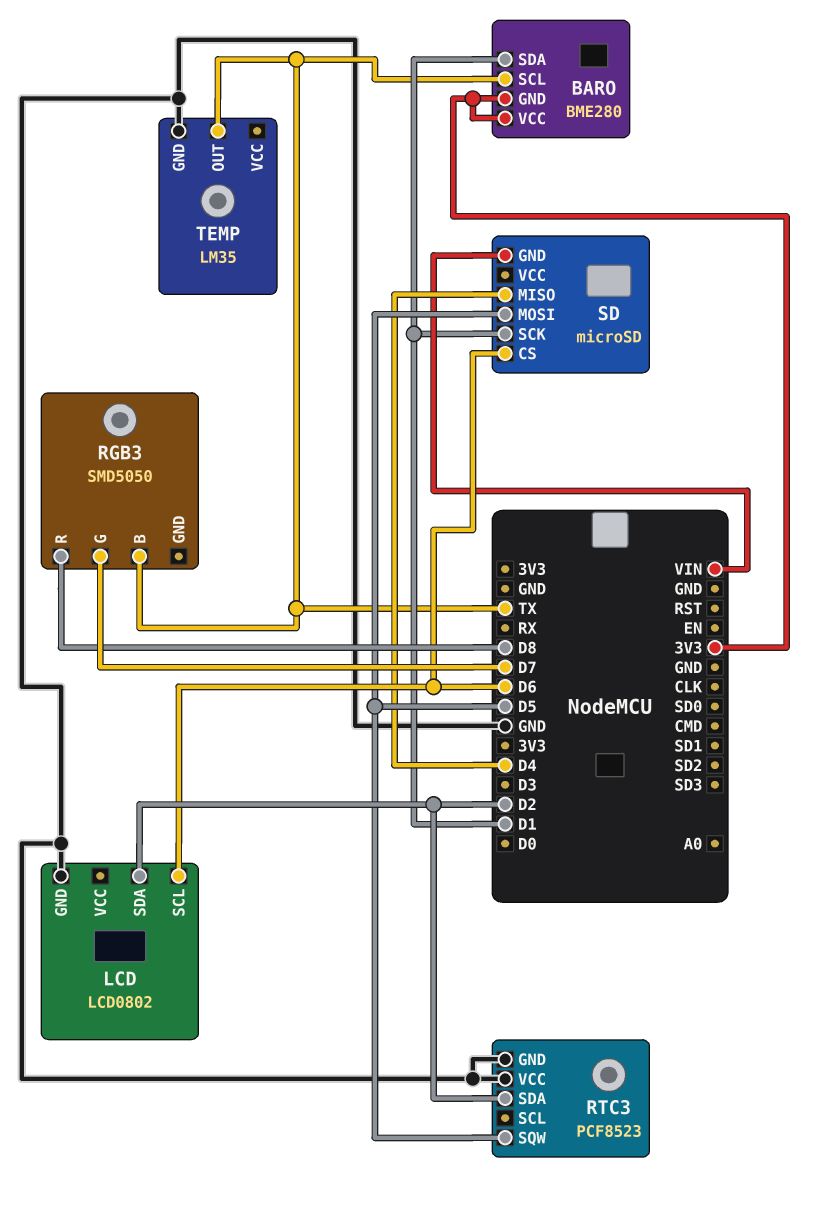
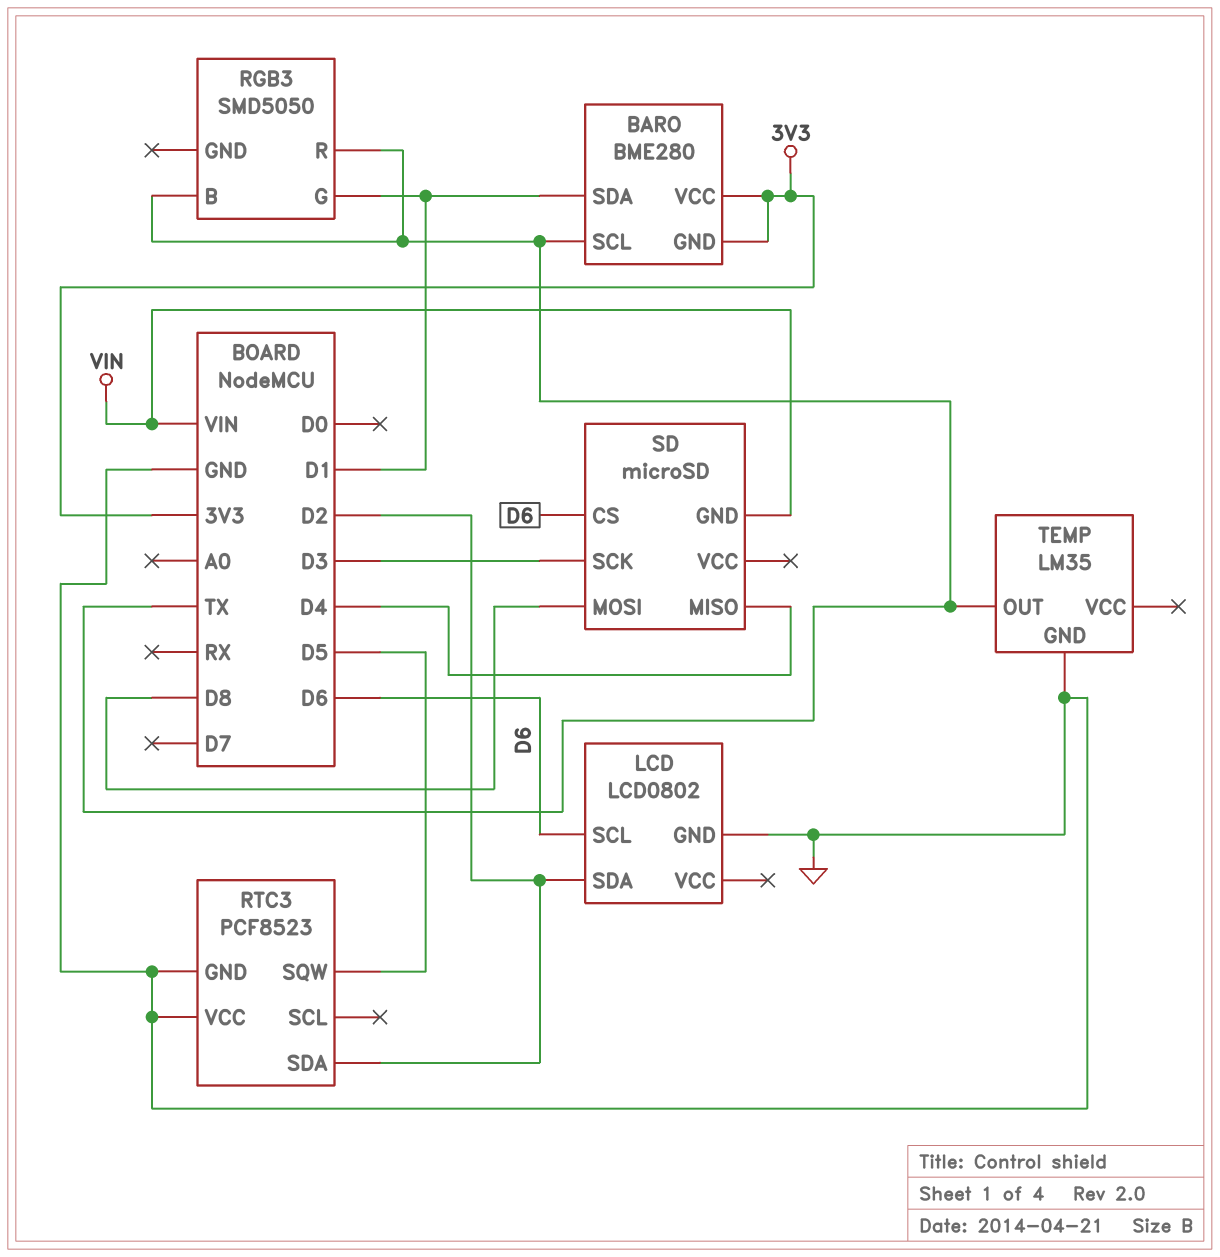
RGB3 pin G: D7 -> D1
RGB3 pin R: D8 -> TX
SD pin MOSI: D5 -> D8
SD pin SCK: D1 -> D3

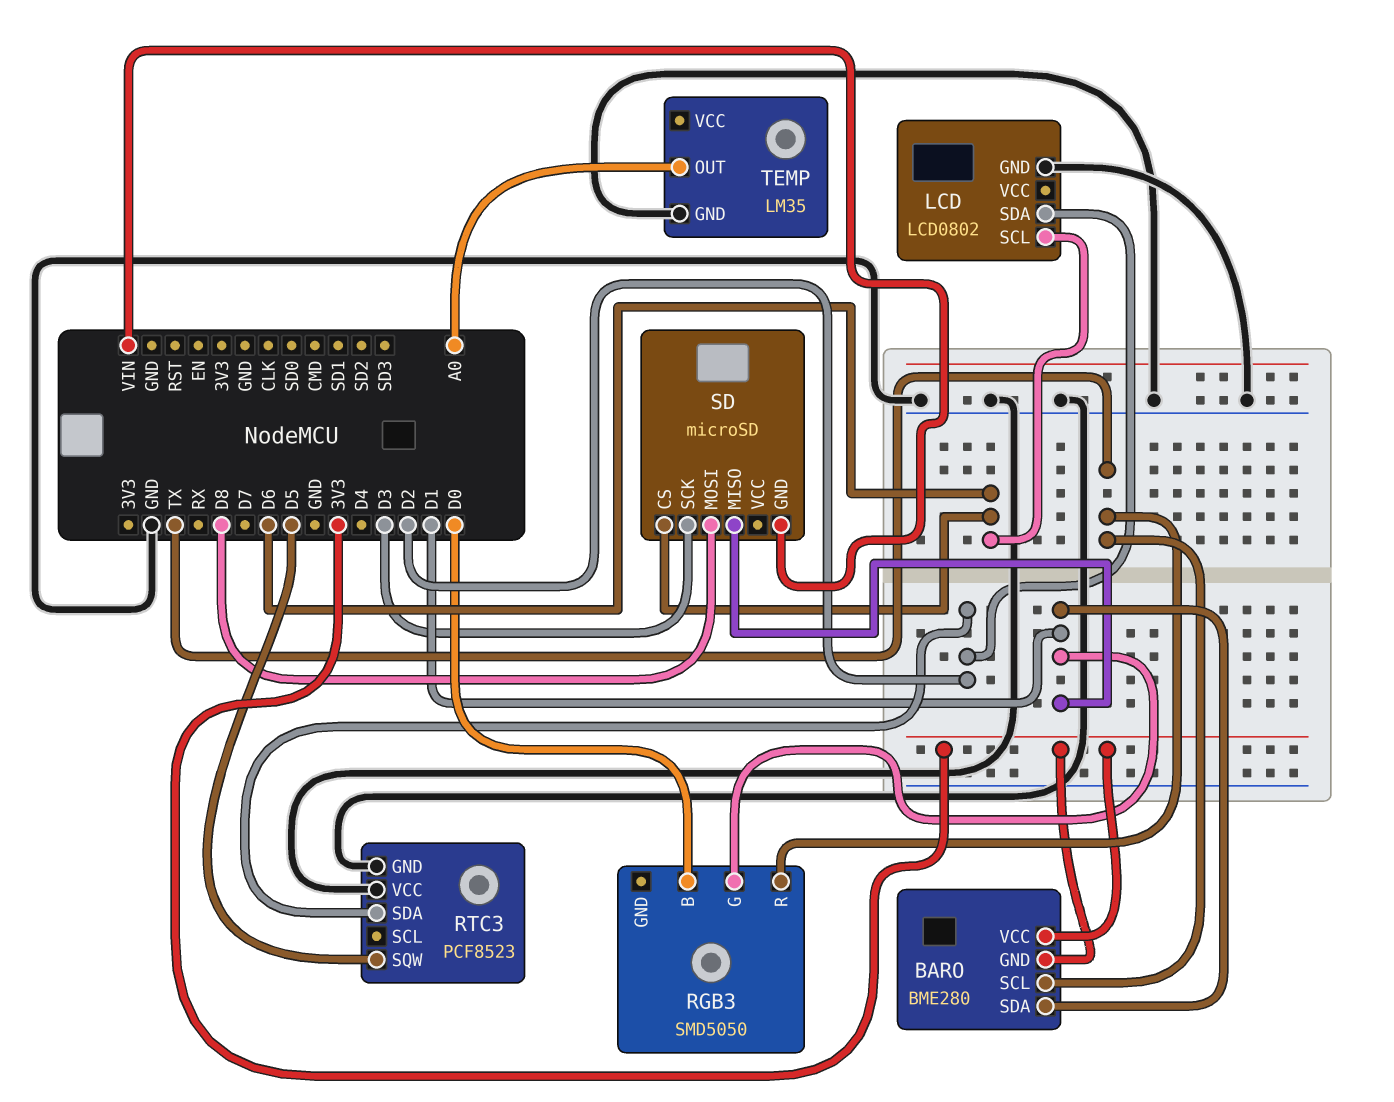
RGB3 pin B: TX -> D0
SD pin MISO: D4 -> D1
TEMP pin OUT: TX -> A0

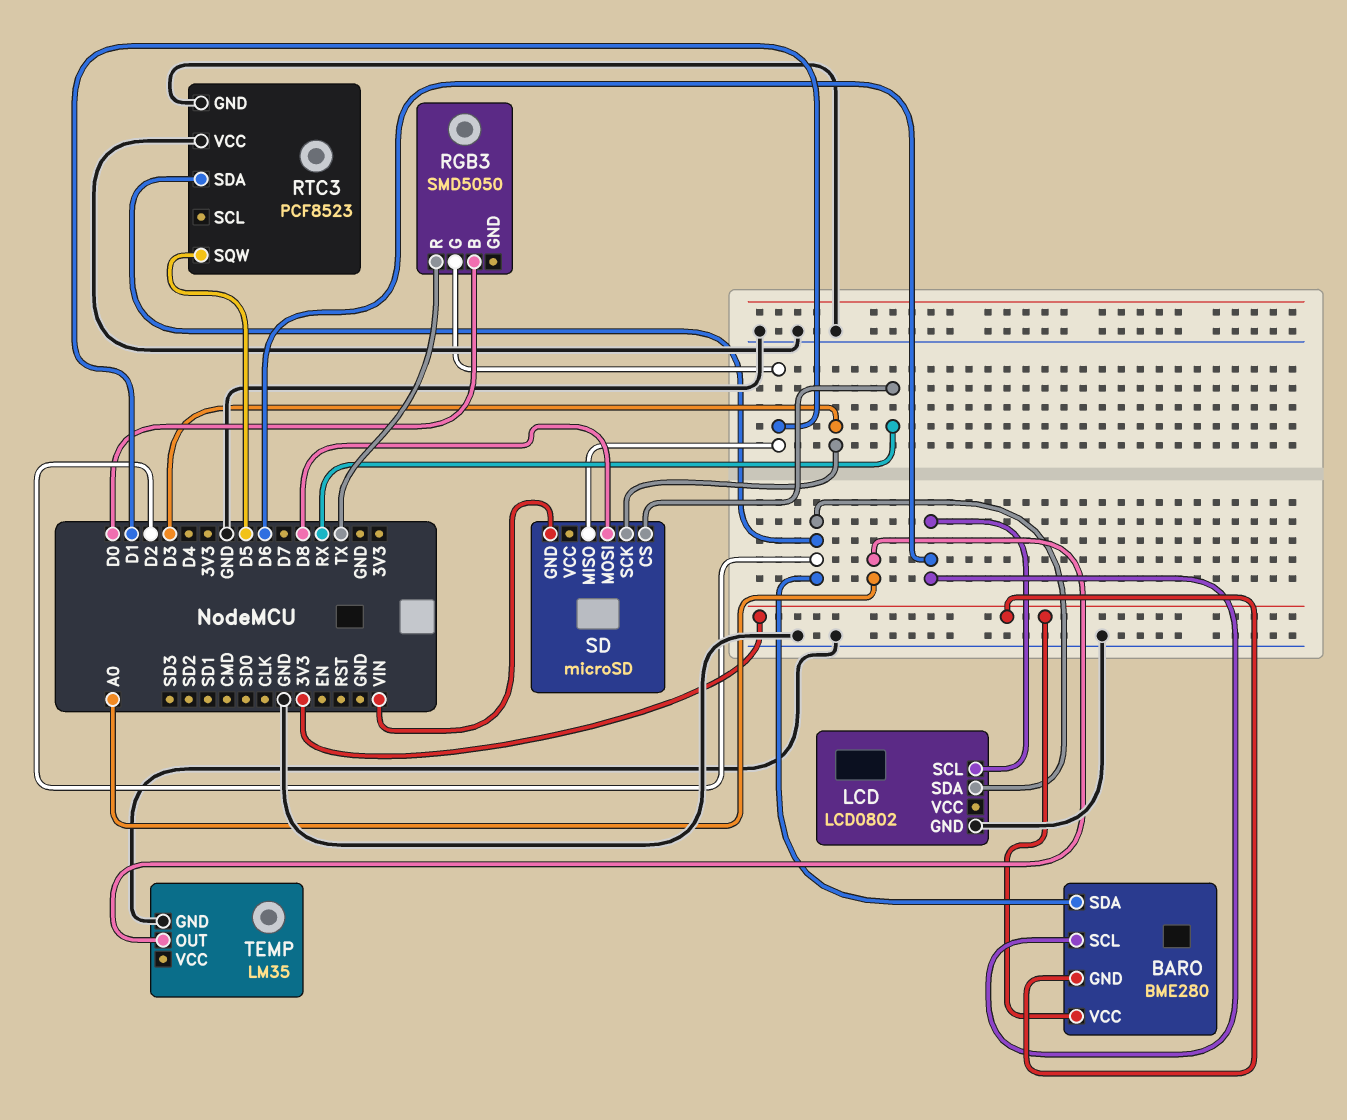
BARO pin SCL: TX -> D6
BARO pin SDA: D1 -> D2
SD pin CS: D6 -> RX

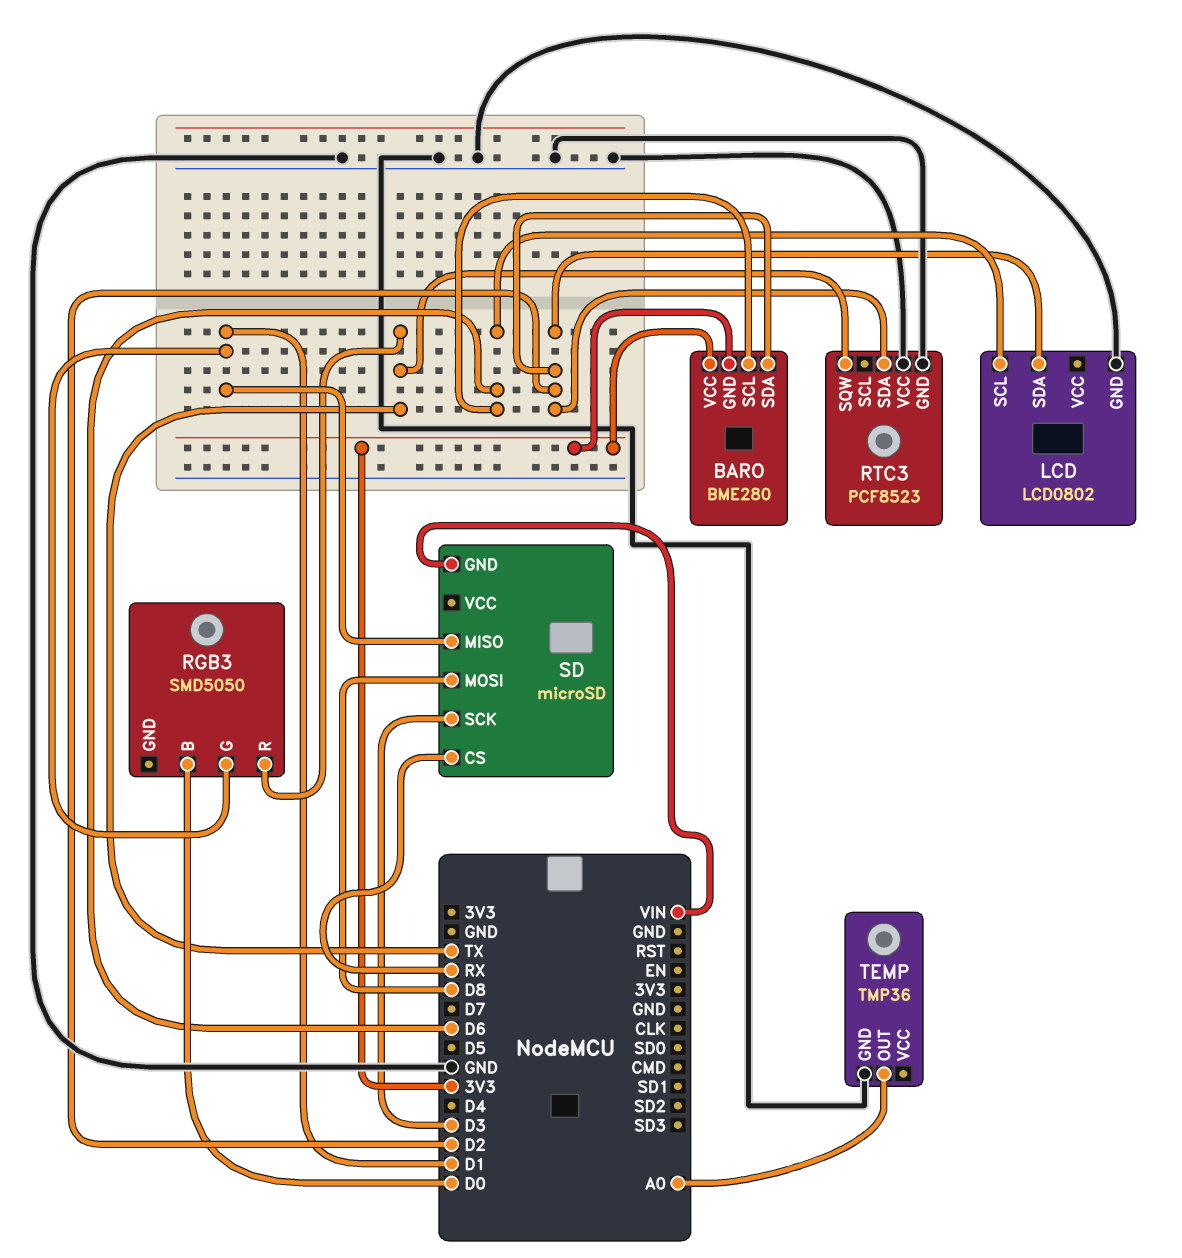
RTC3 pin SQW: D5 -> TX
TEMP: LM35 -> TMP36

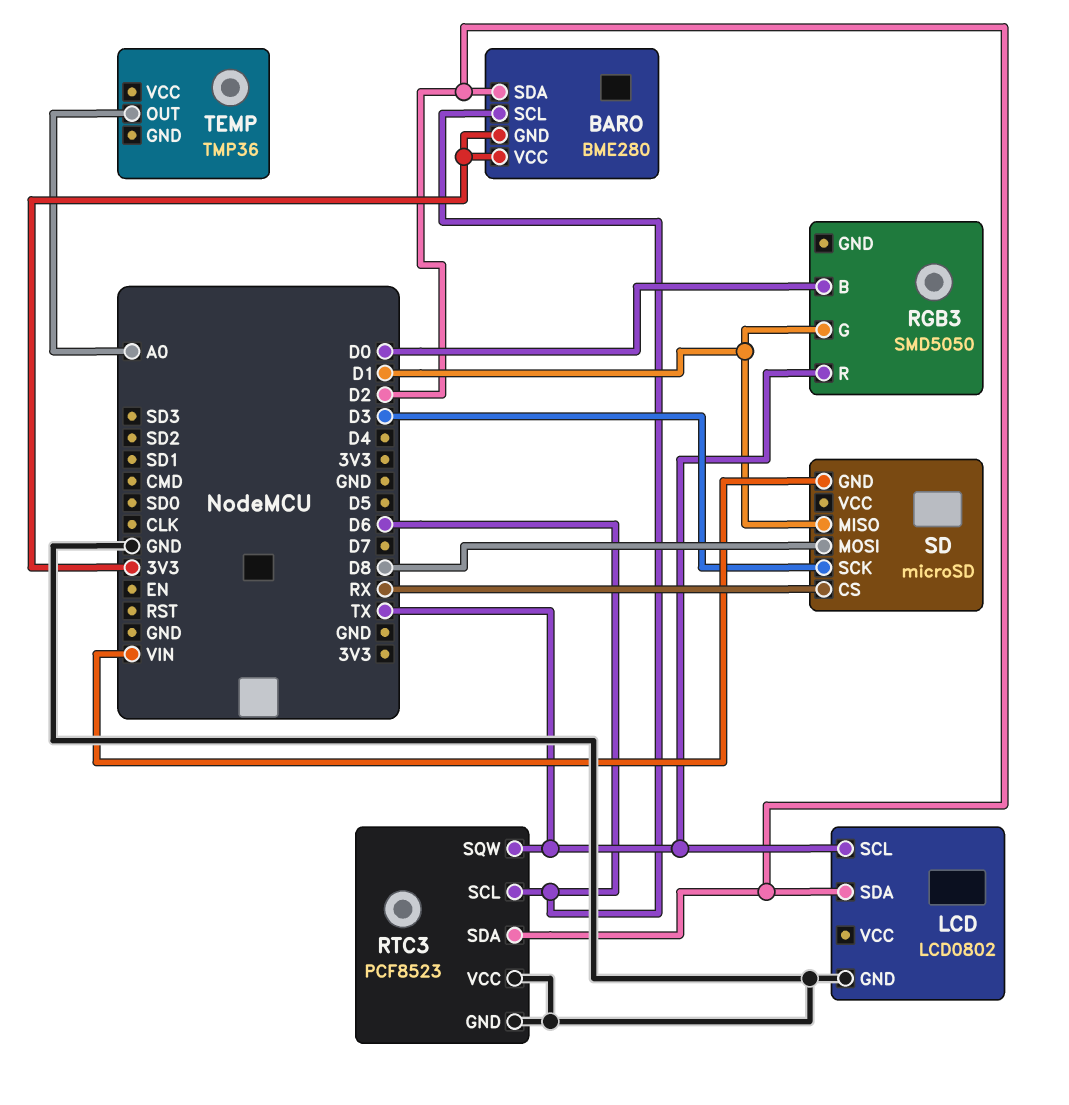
LCD pin SCL: D6 -> TX
RTC3 pin SCL: none -> D6
TEMP pin GND: GND -> none

